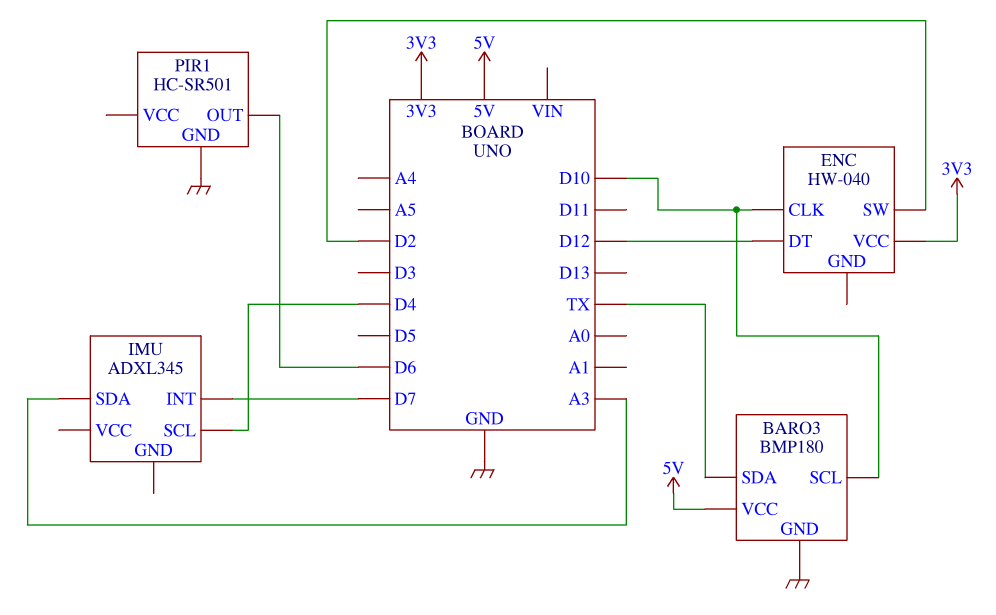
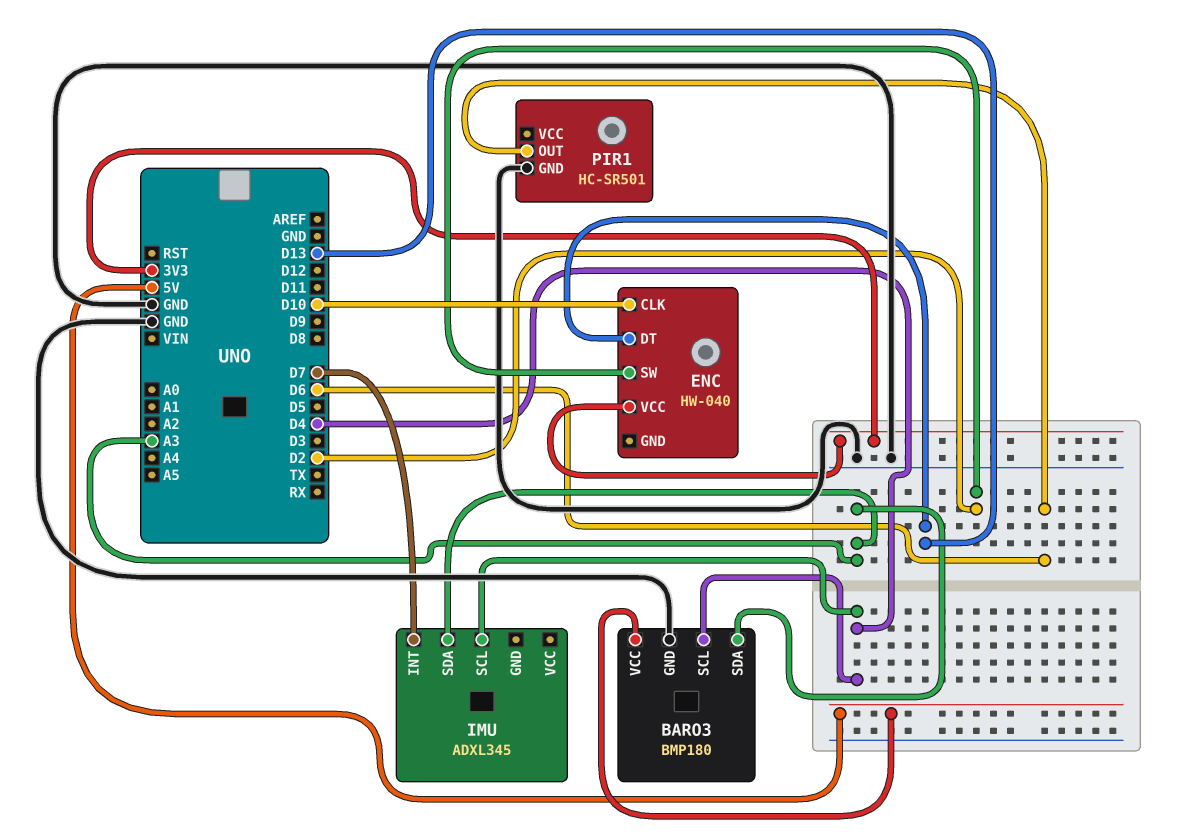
BARO3 pin SCL: D10 -> D4
BARO3 pin SDA: TX -> A3
ENC pin DT: D12 -> D13

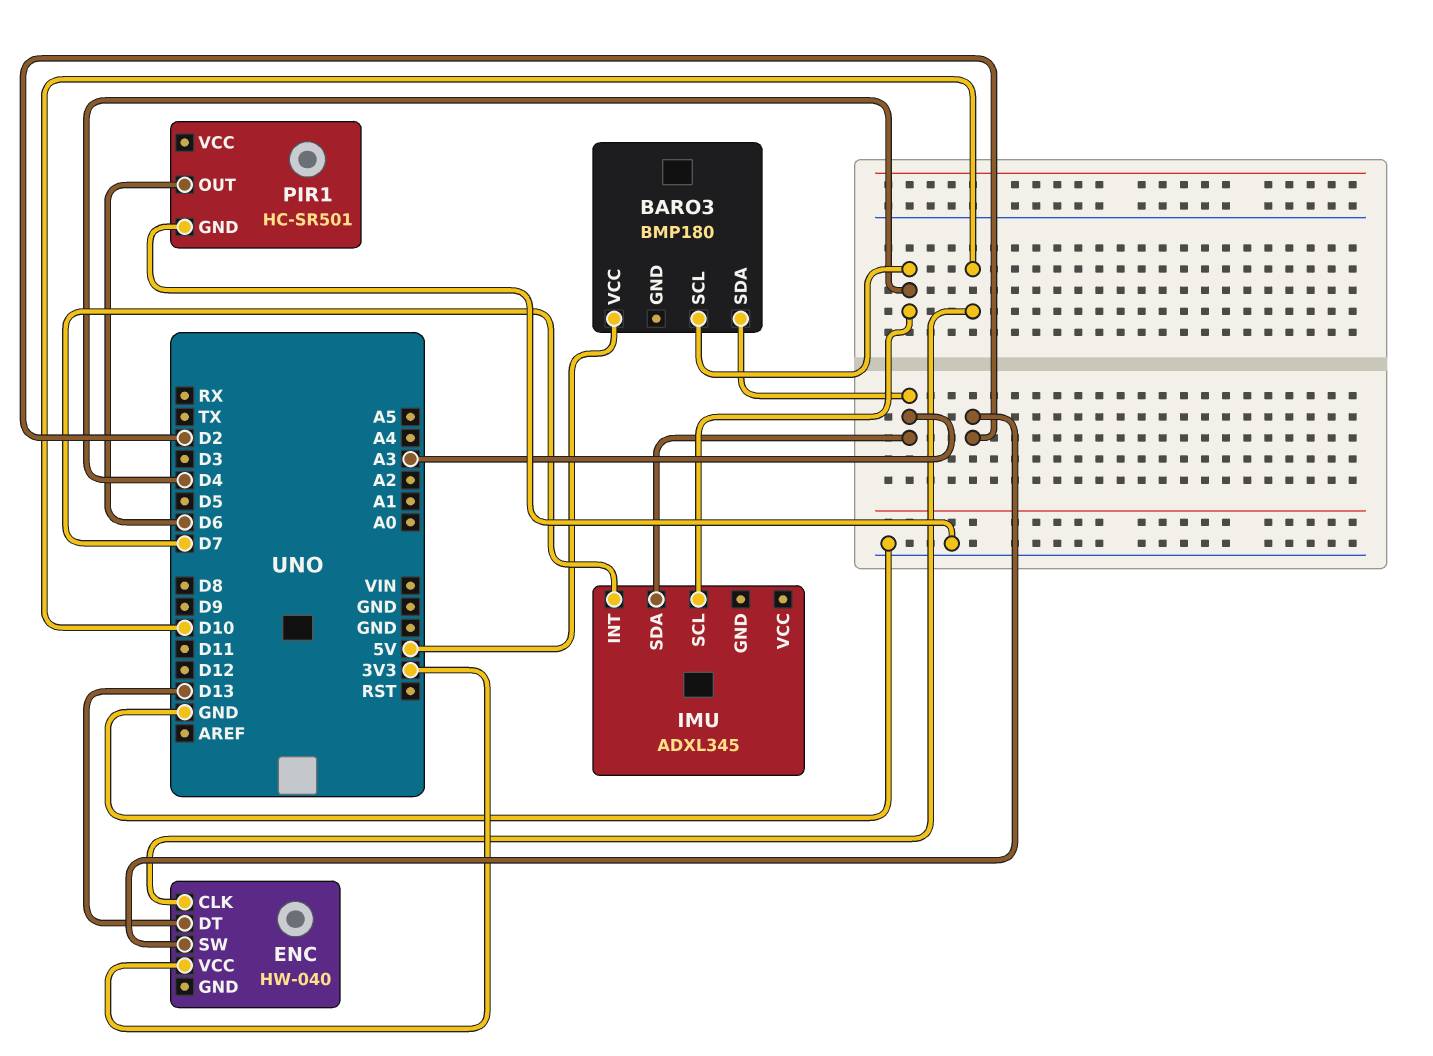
BARO3 pin GND: GND -> none

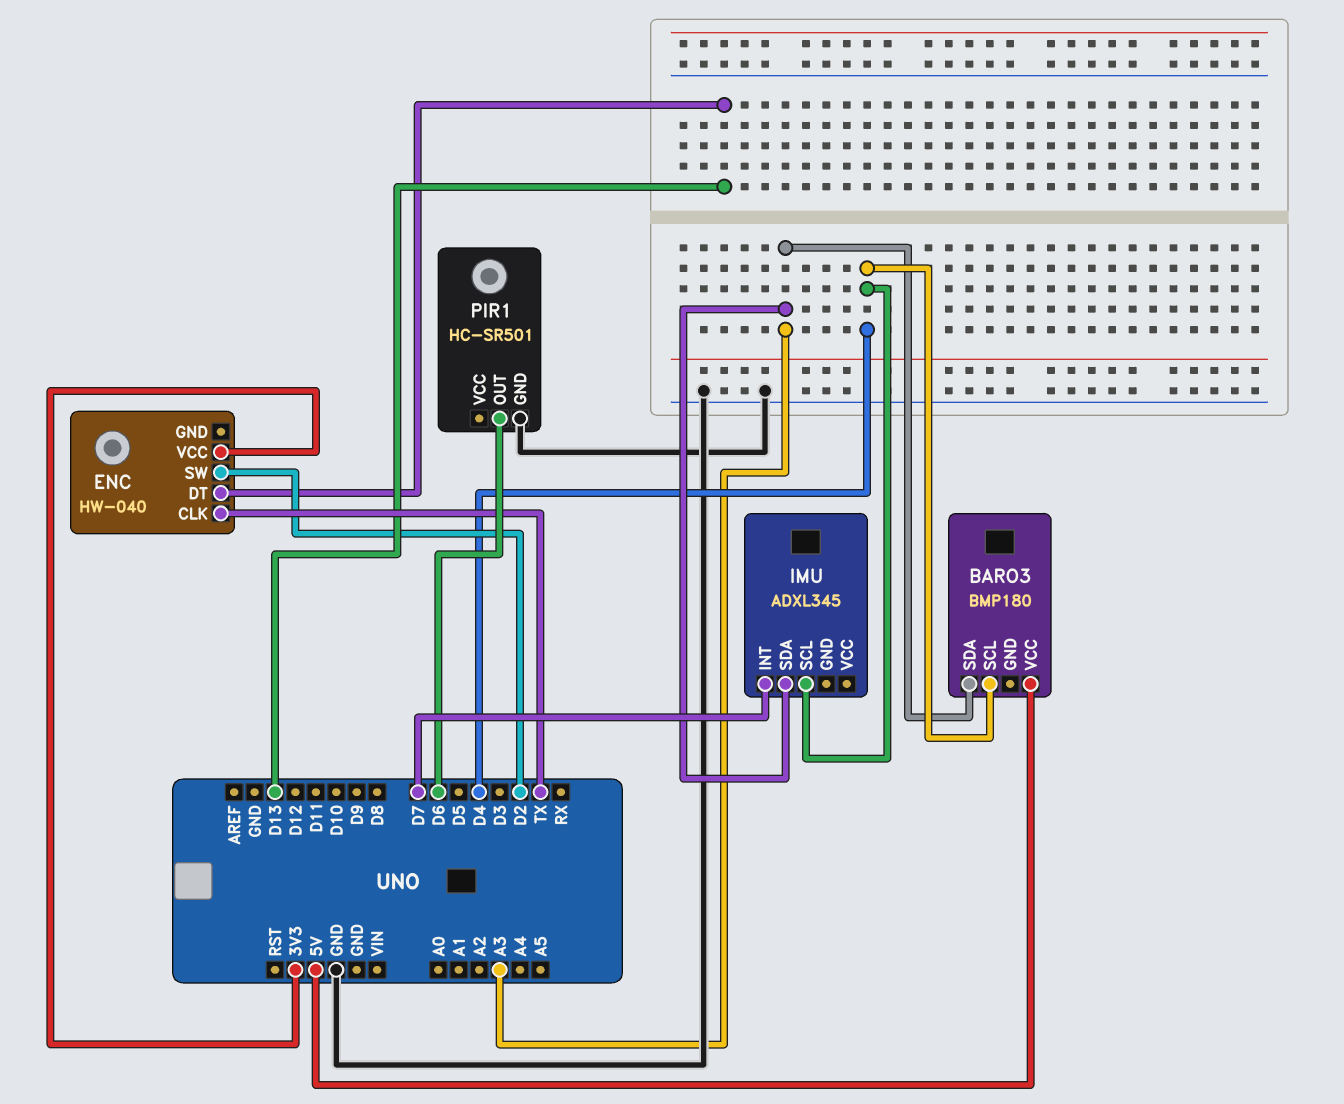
ENC pin CLK: D10 -> TX

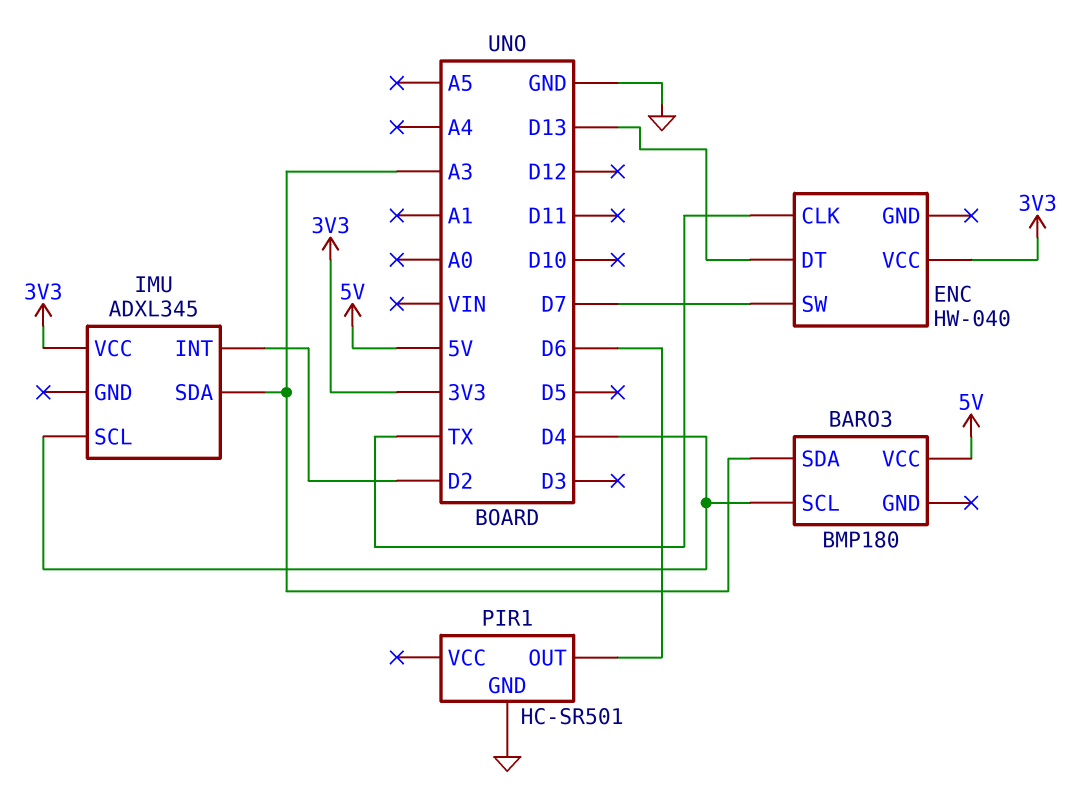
ENC pin SW: D2 -> D7
IMU pin INT: D7 -> D2
IMU pin VCC: none -> 3V3

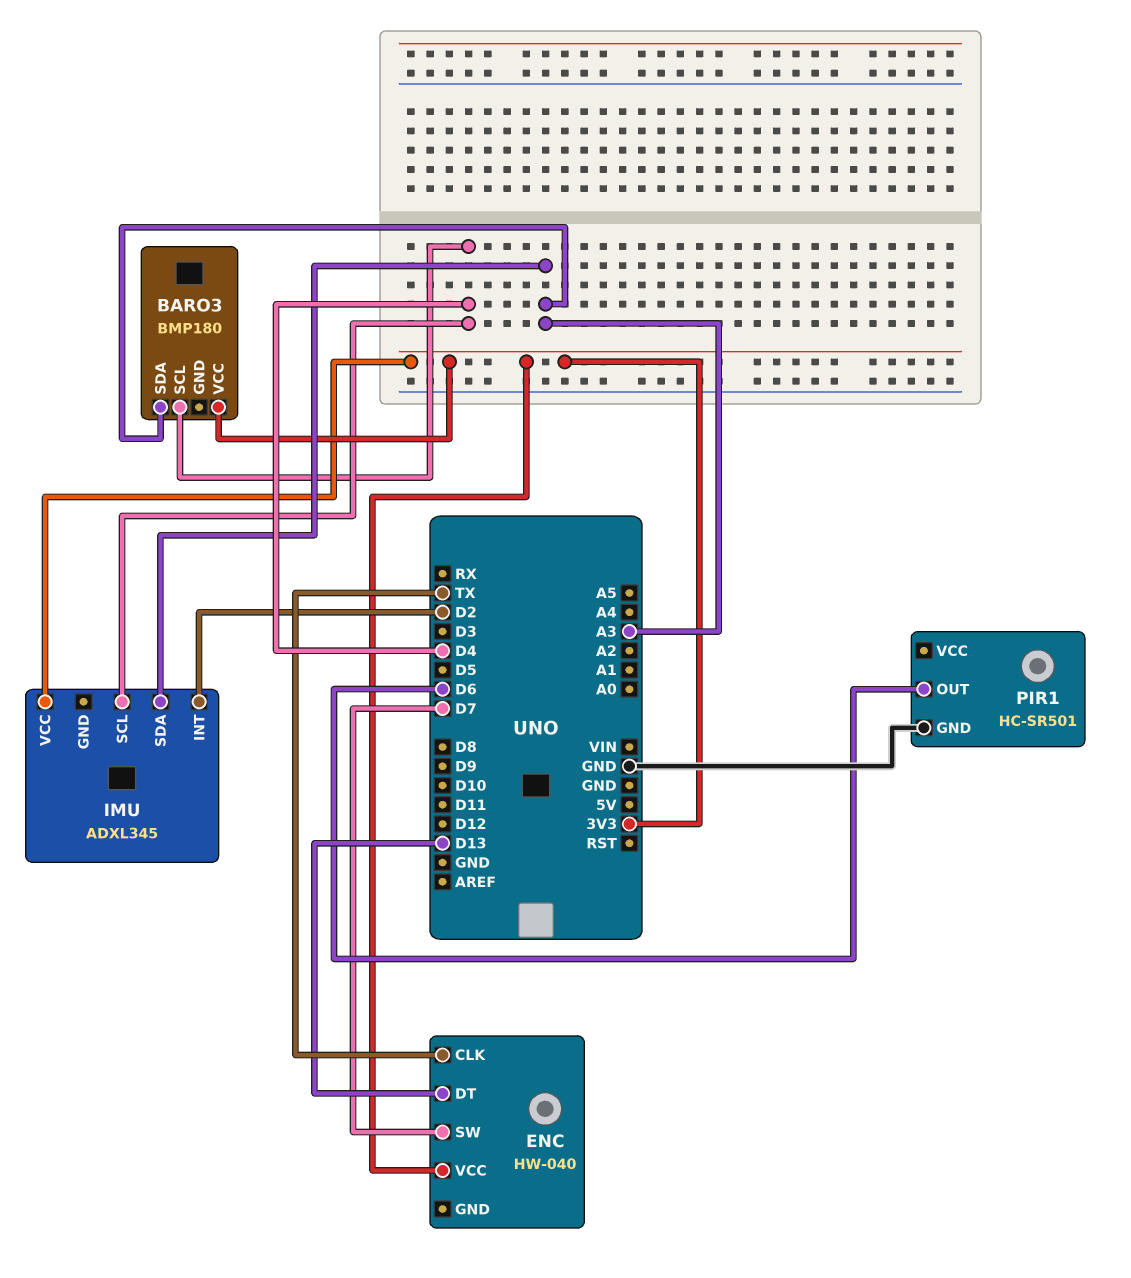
BARO3 pin VCC: 5V -> 3V3

